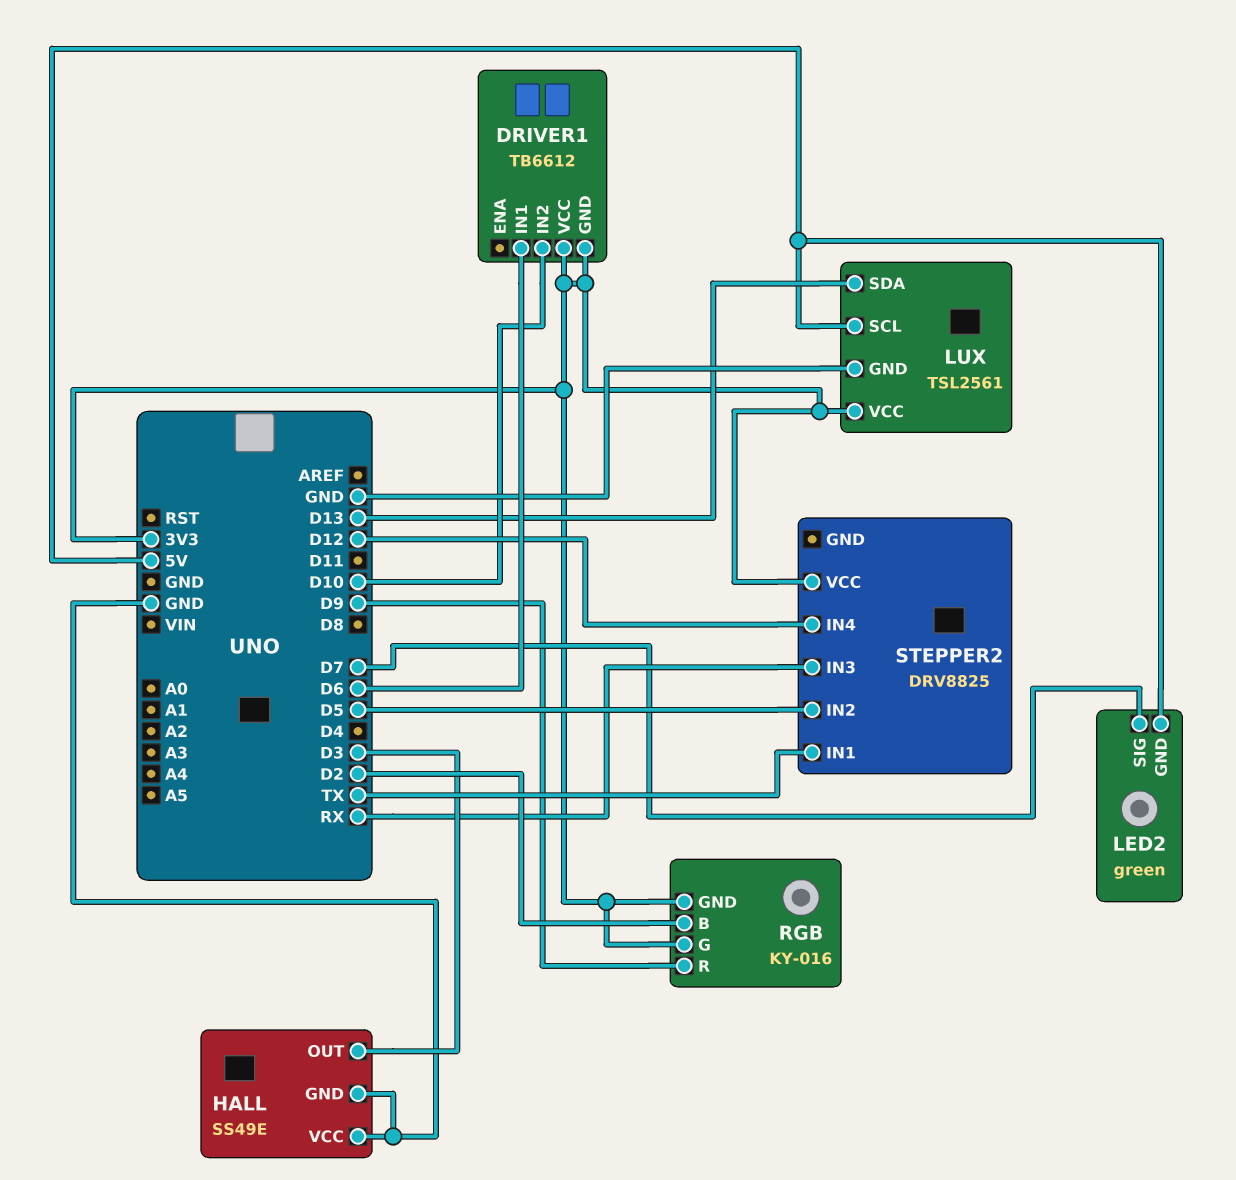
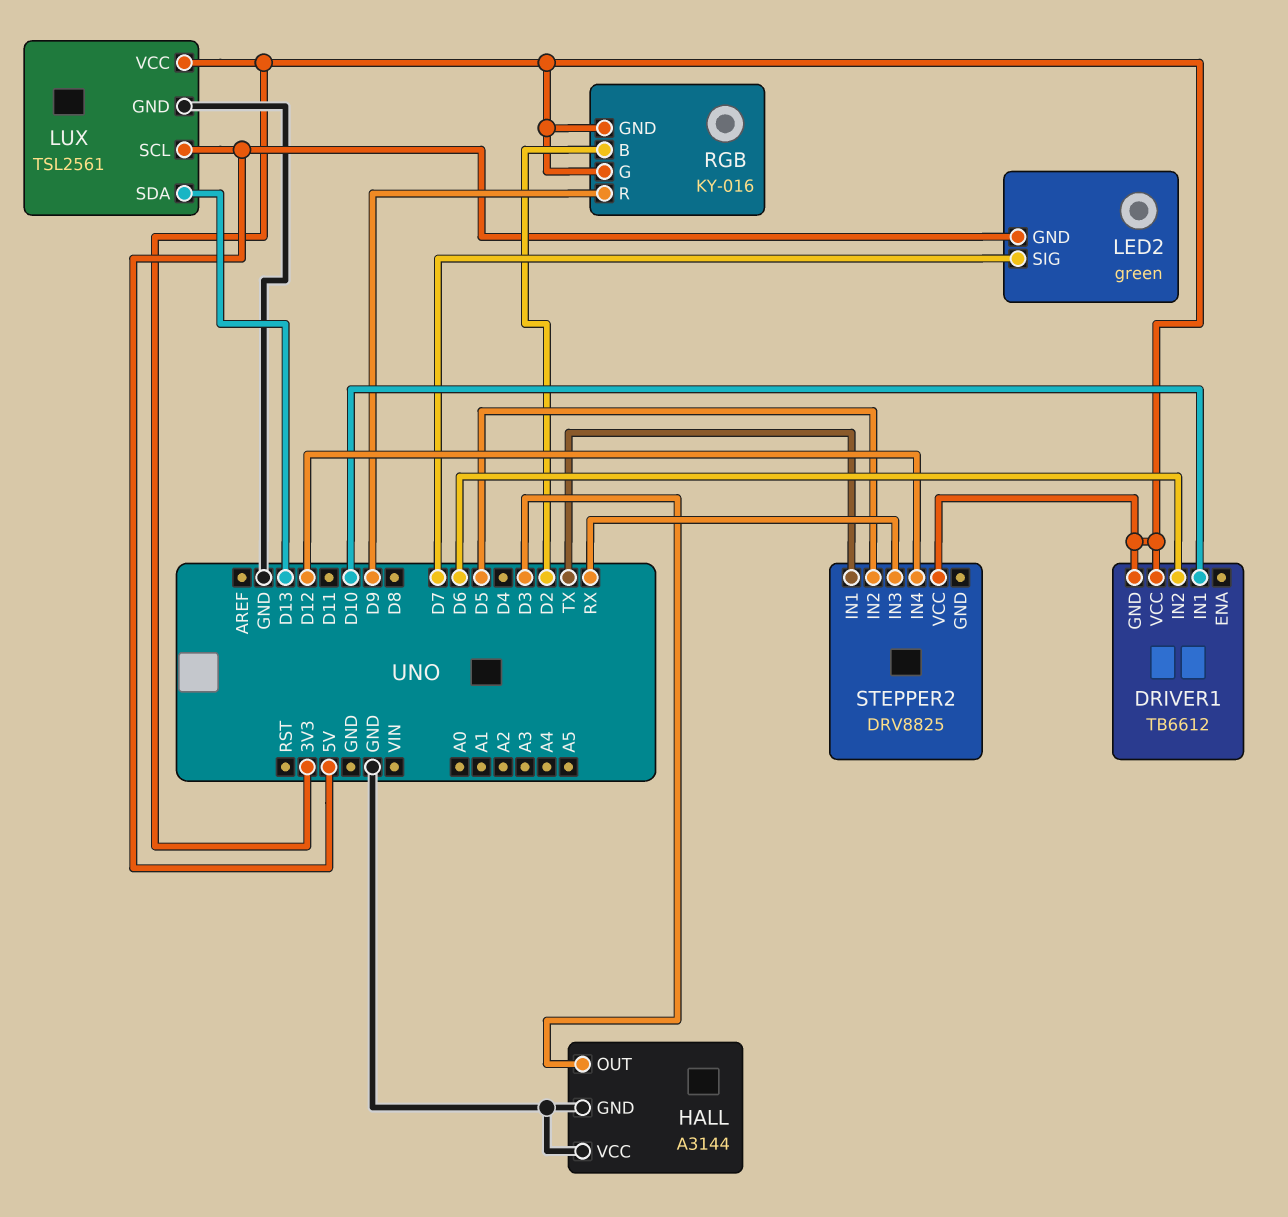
DRIVER1 pin IN1: D6 -> D10
DRIVER1 pin IN2: D10 -> D6
HALL: SS49E -> A3144

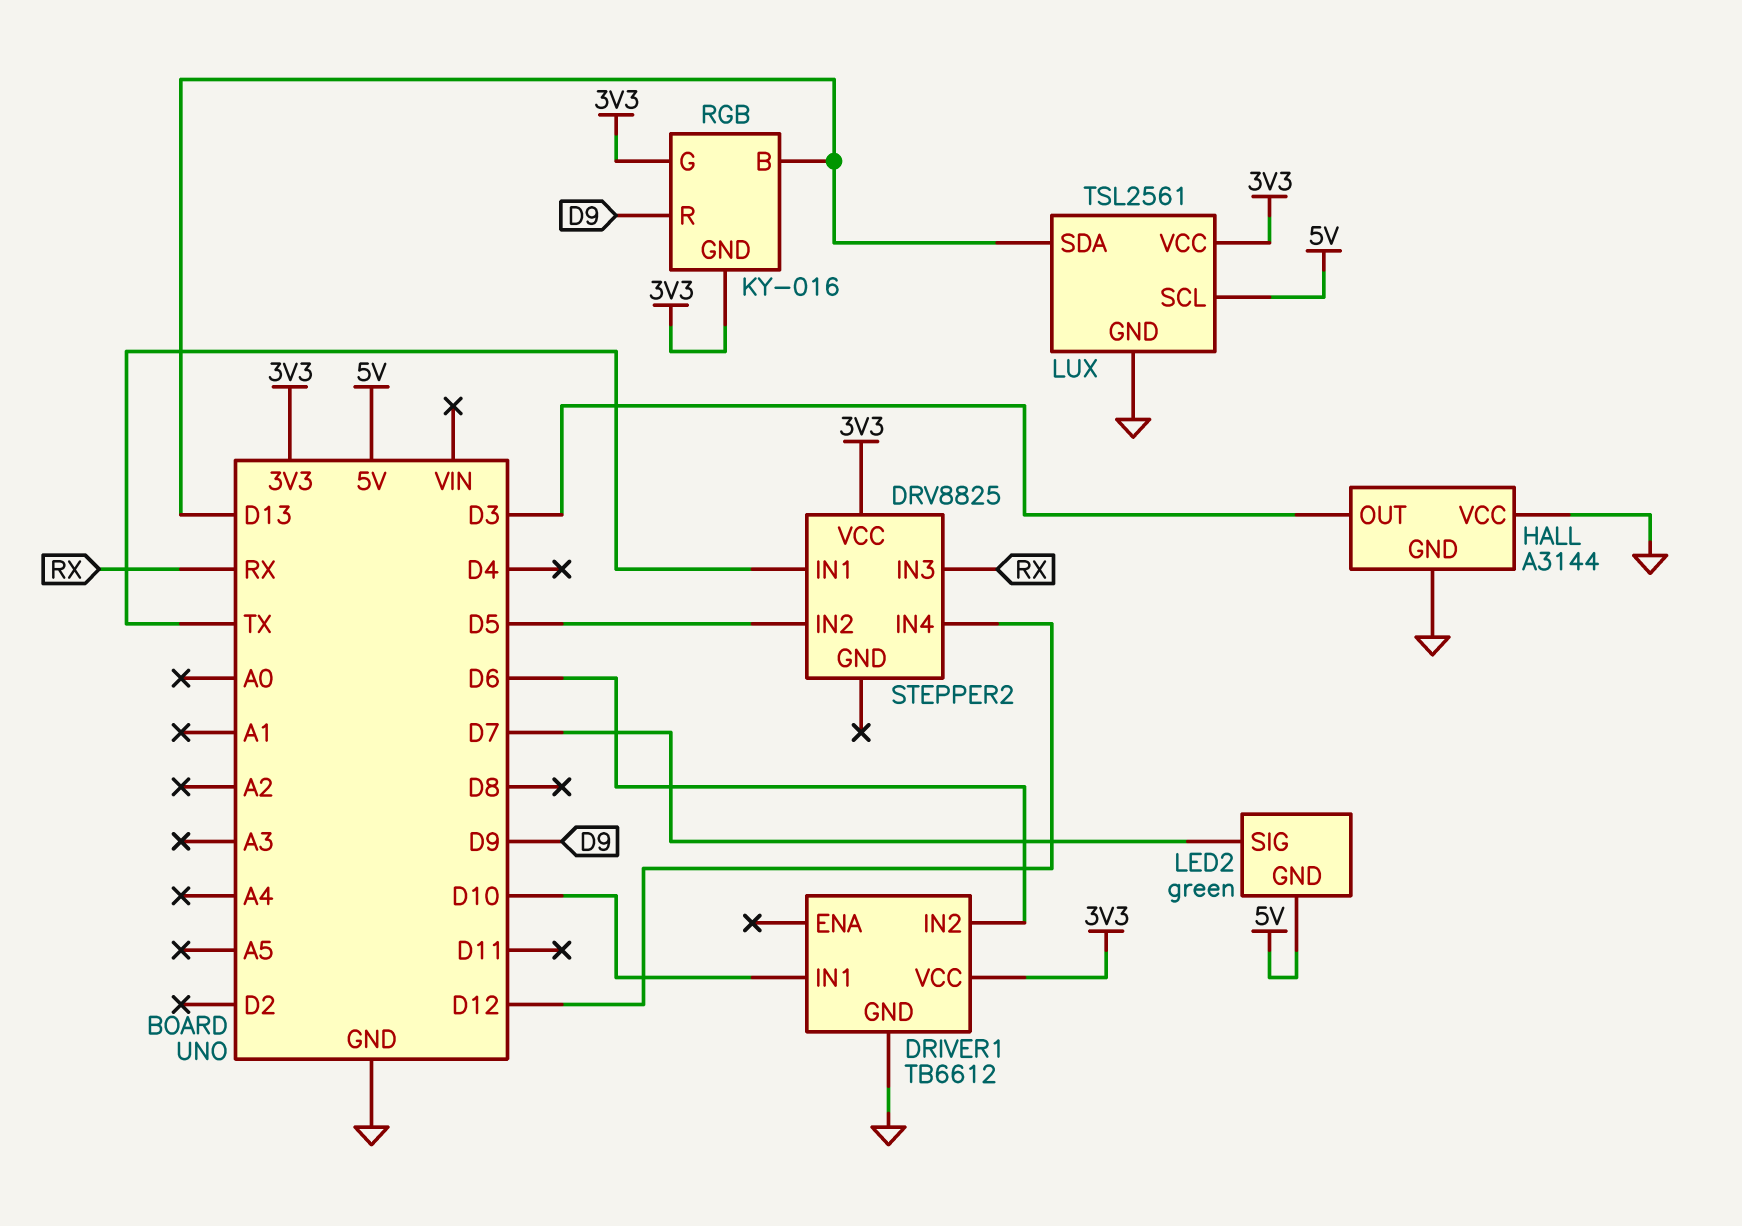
DRIVER1 pin GND: 3V3 -> GND
RGB pin B: D2 -> D13

